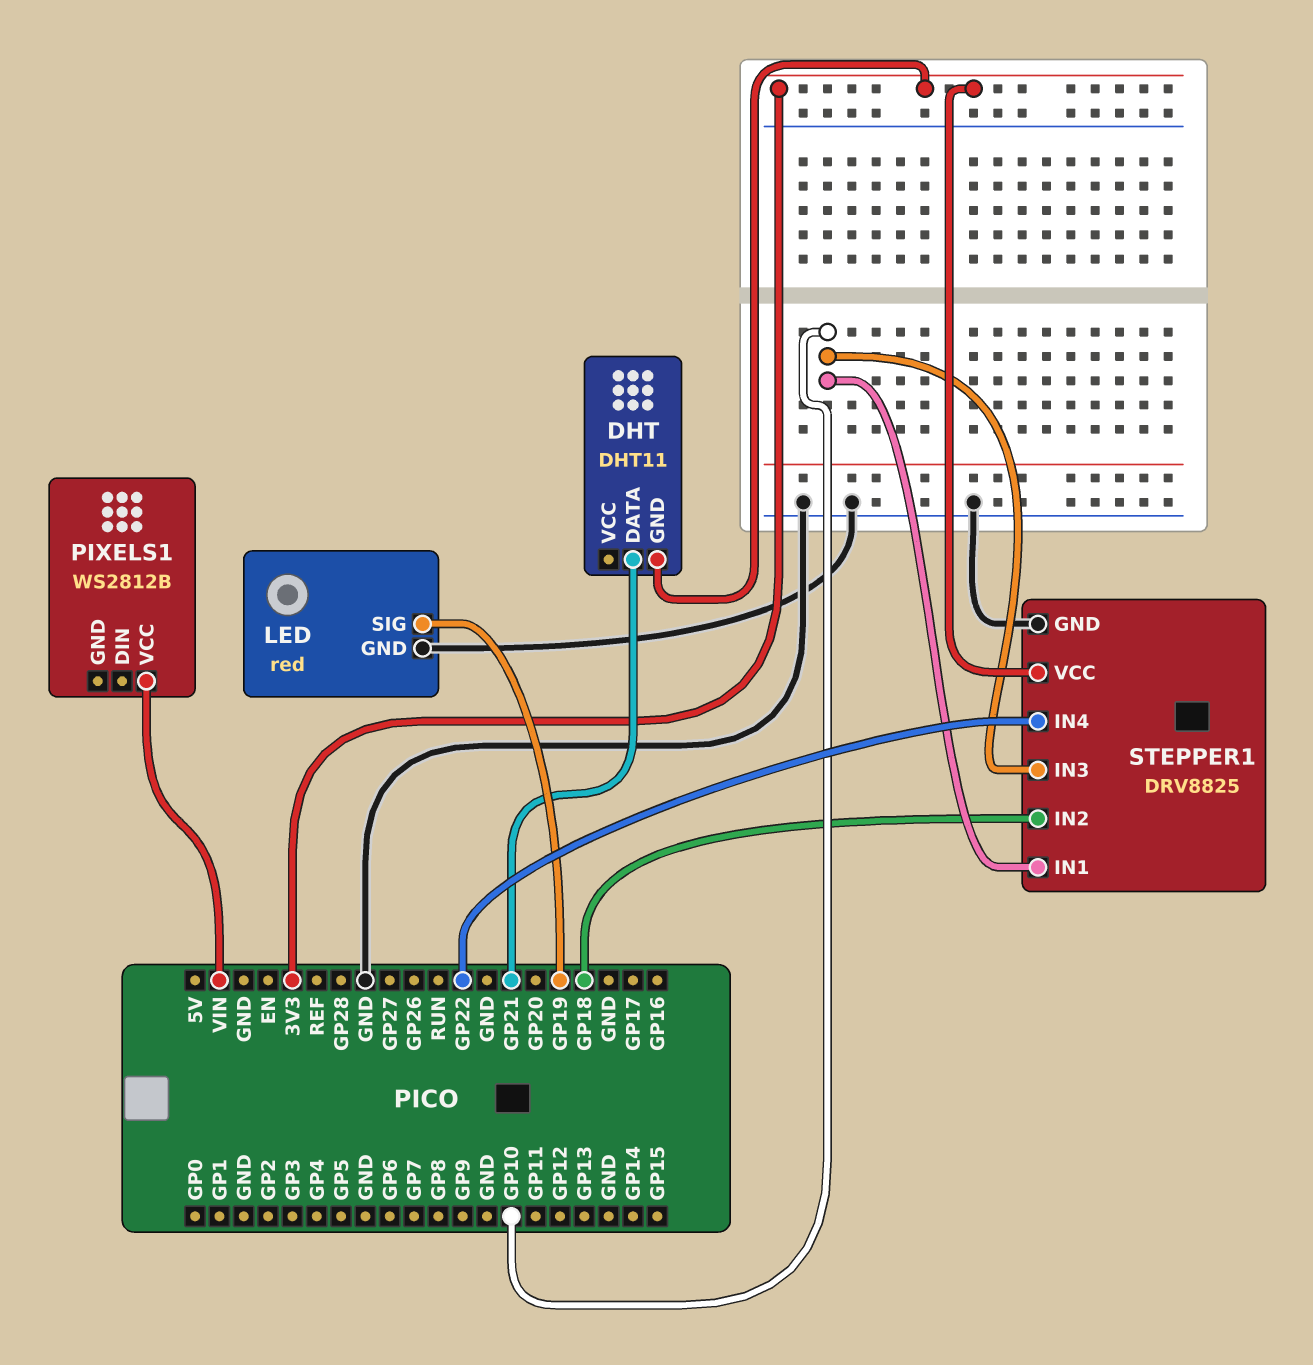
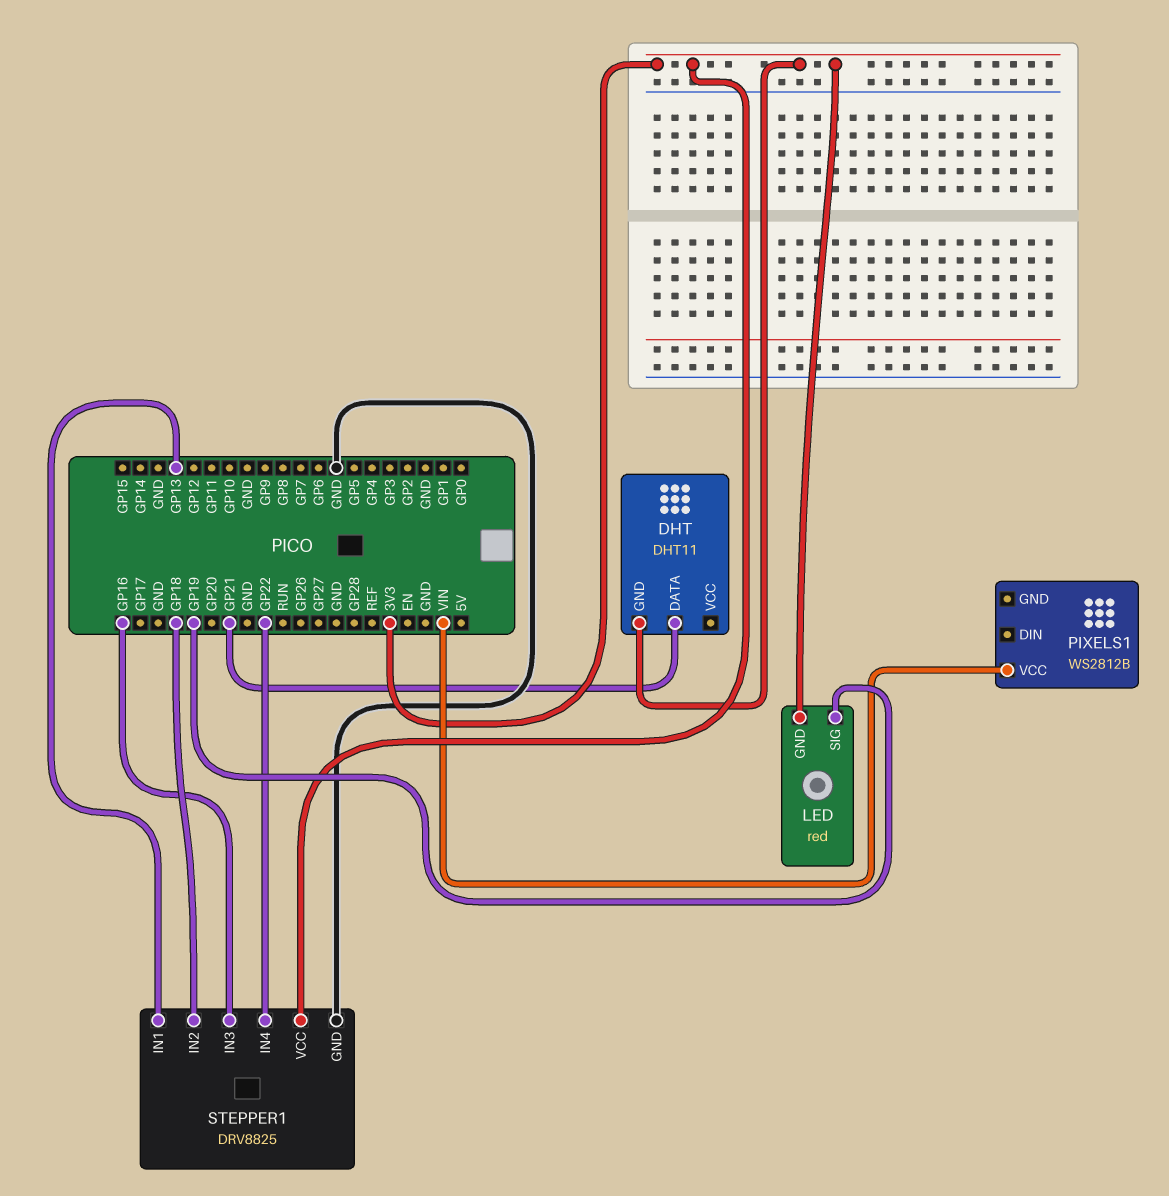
LED pin GND: GND -> 3V3
STEPPER1 pin IN1: GP10 -> GP13
STEPPER1 pin IN3: GP10 -> GP16

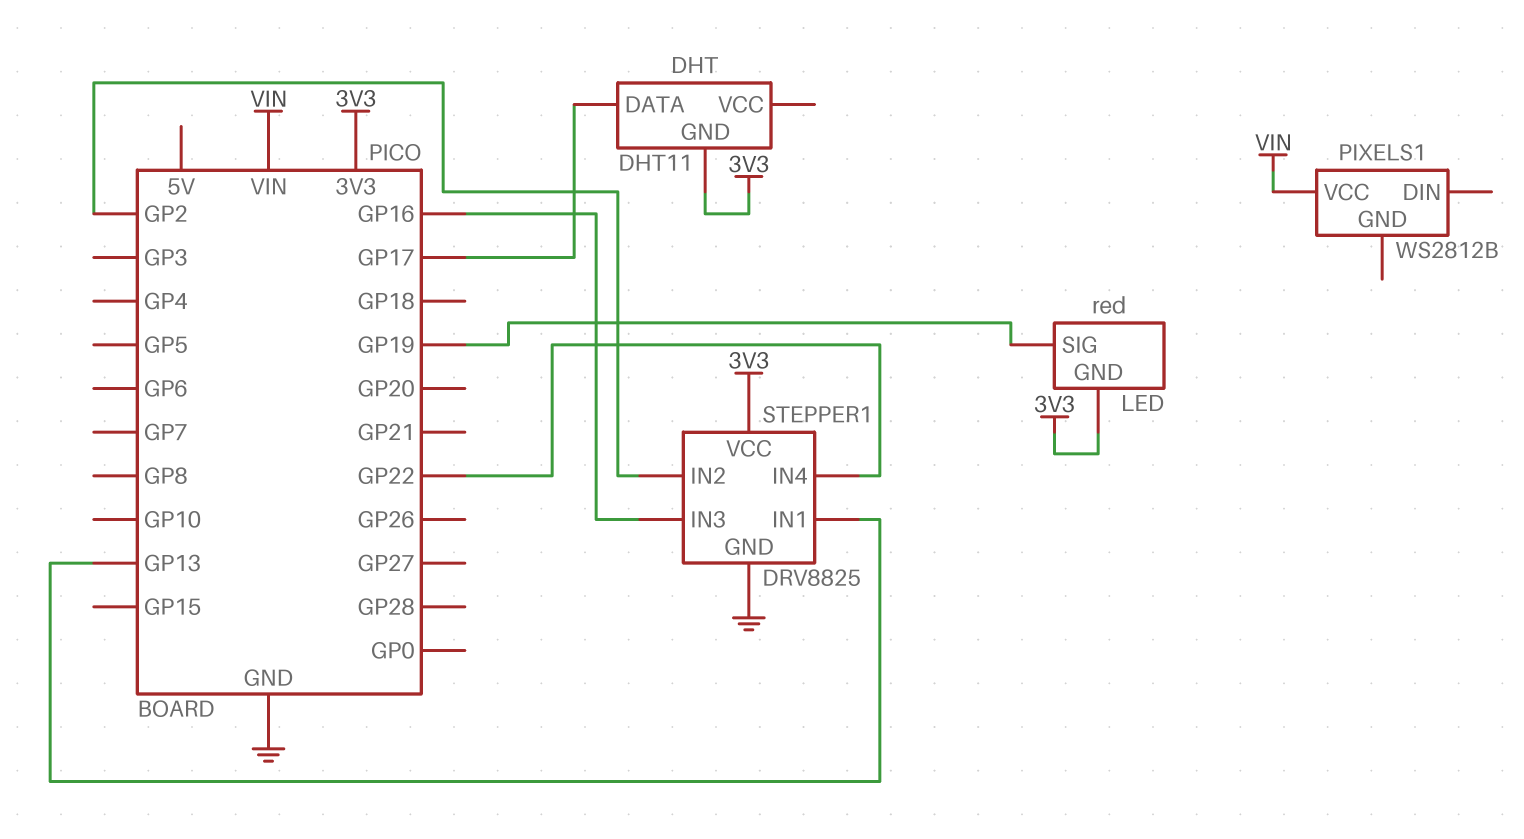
DHT pin DATA: GP21 -> GP17
STEPPER1 pin IN2: GP18 -> GP2

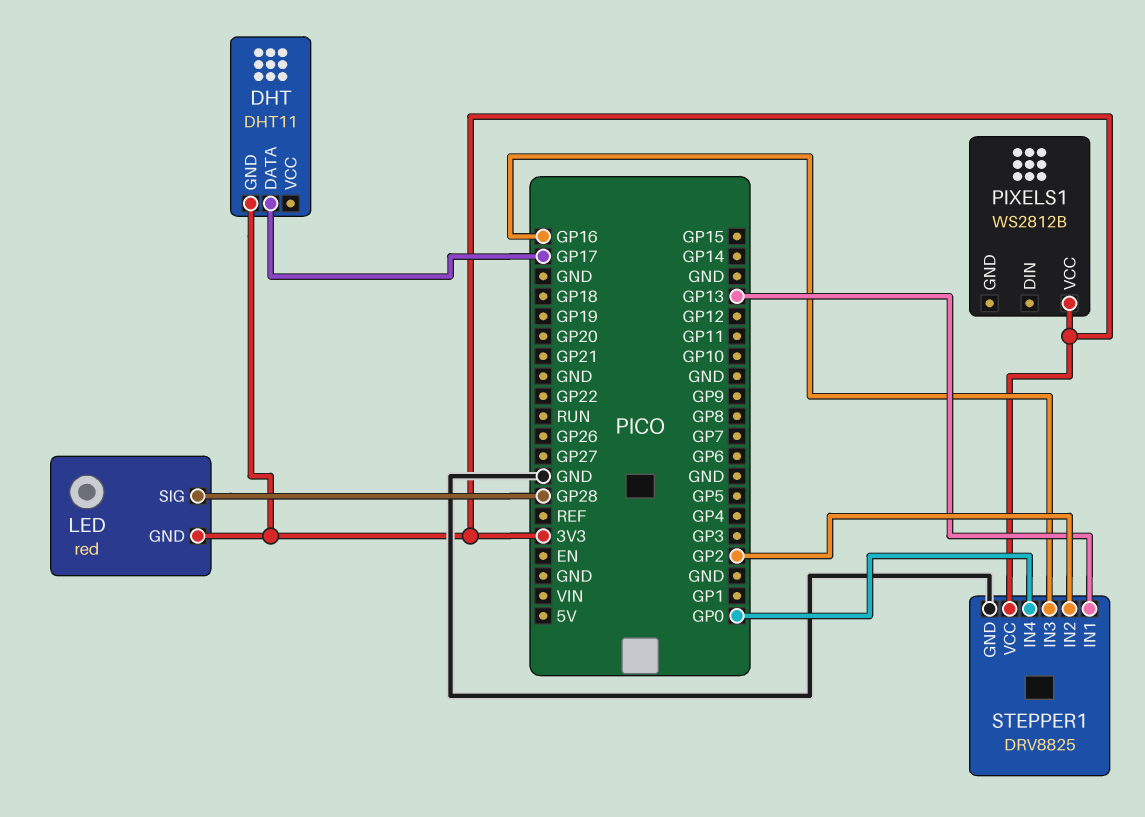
LED pin SIG: GP19 -> GP28
PIXELS1 pin VCC: VIN -> 3V3
STEPPER1 pin IN4: GP22 -> GP0

